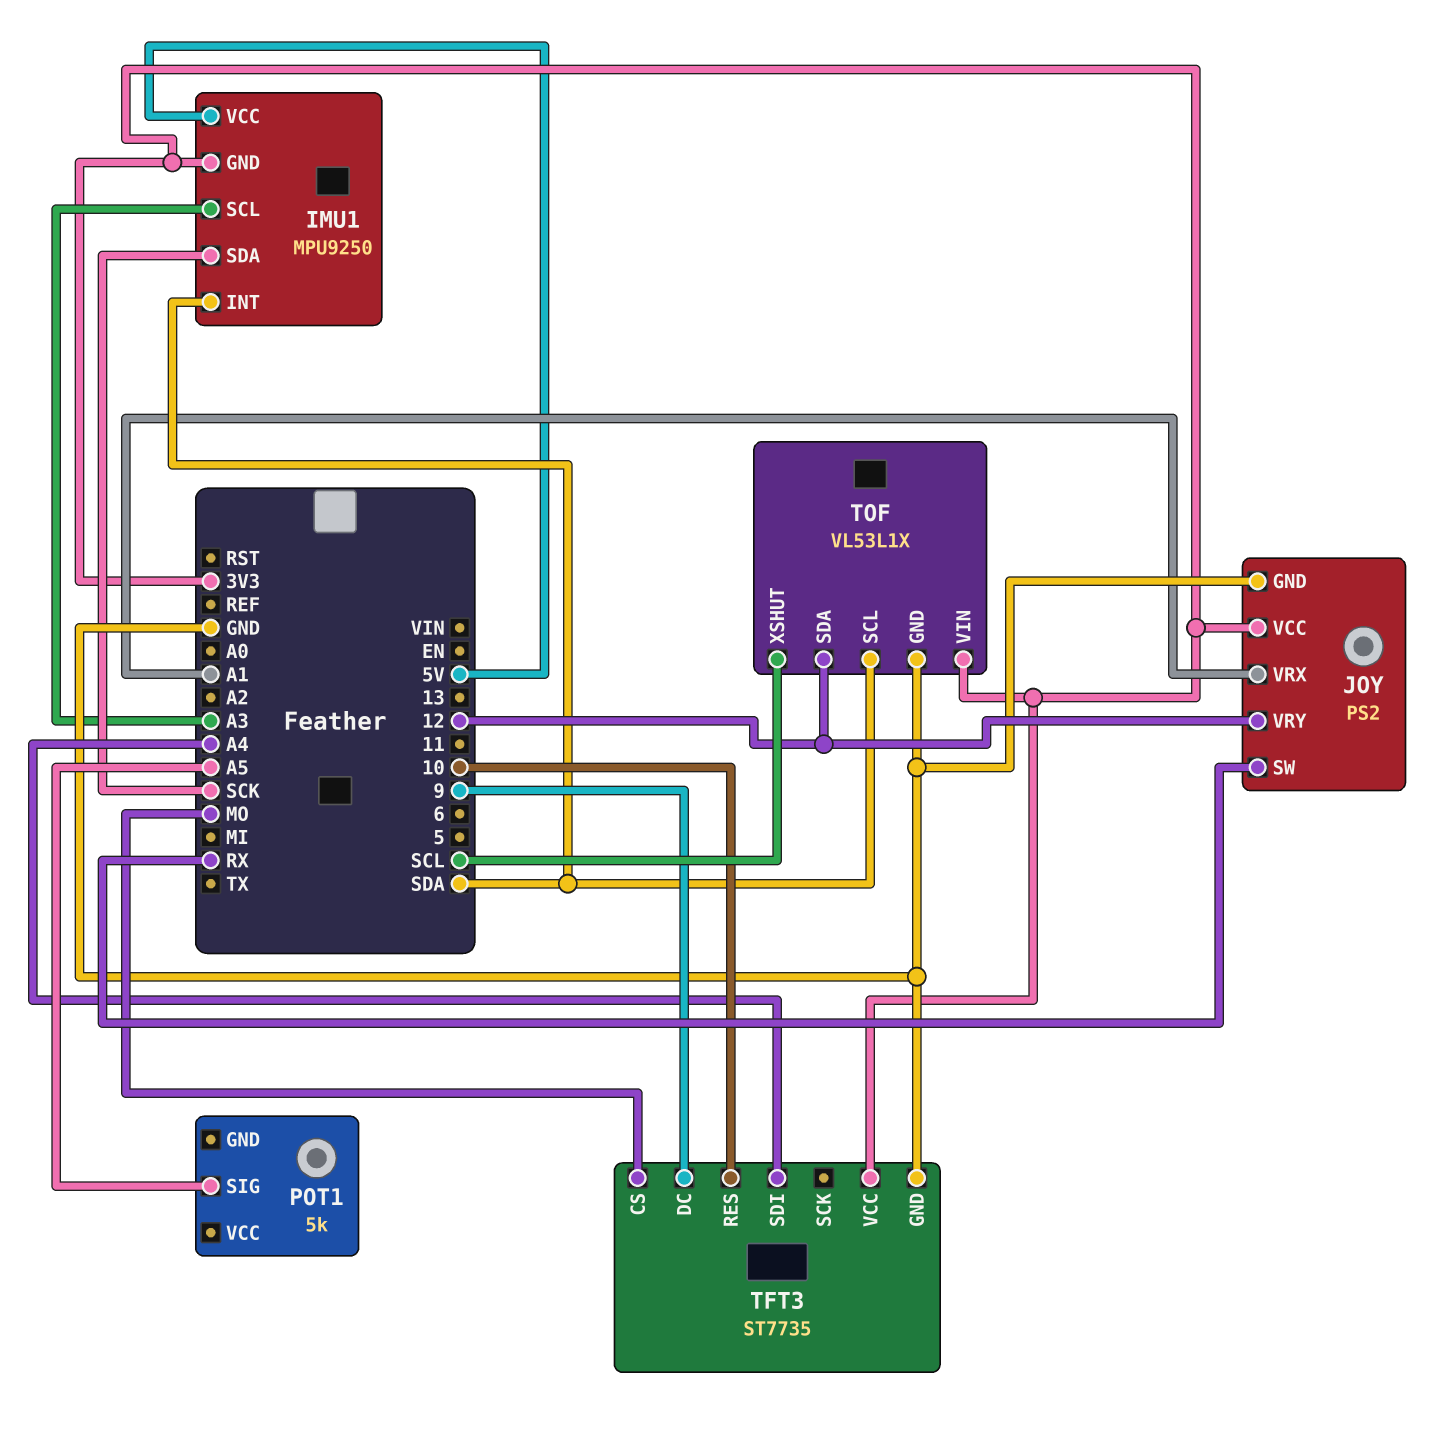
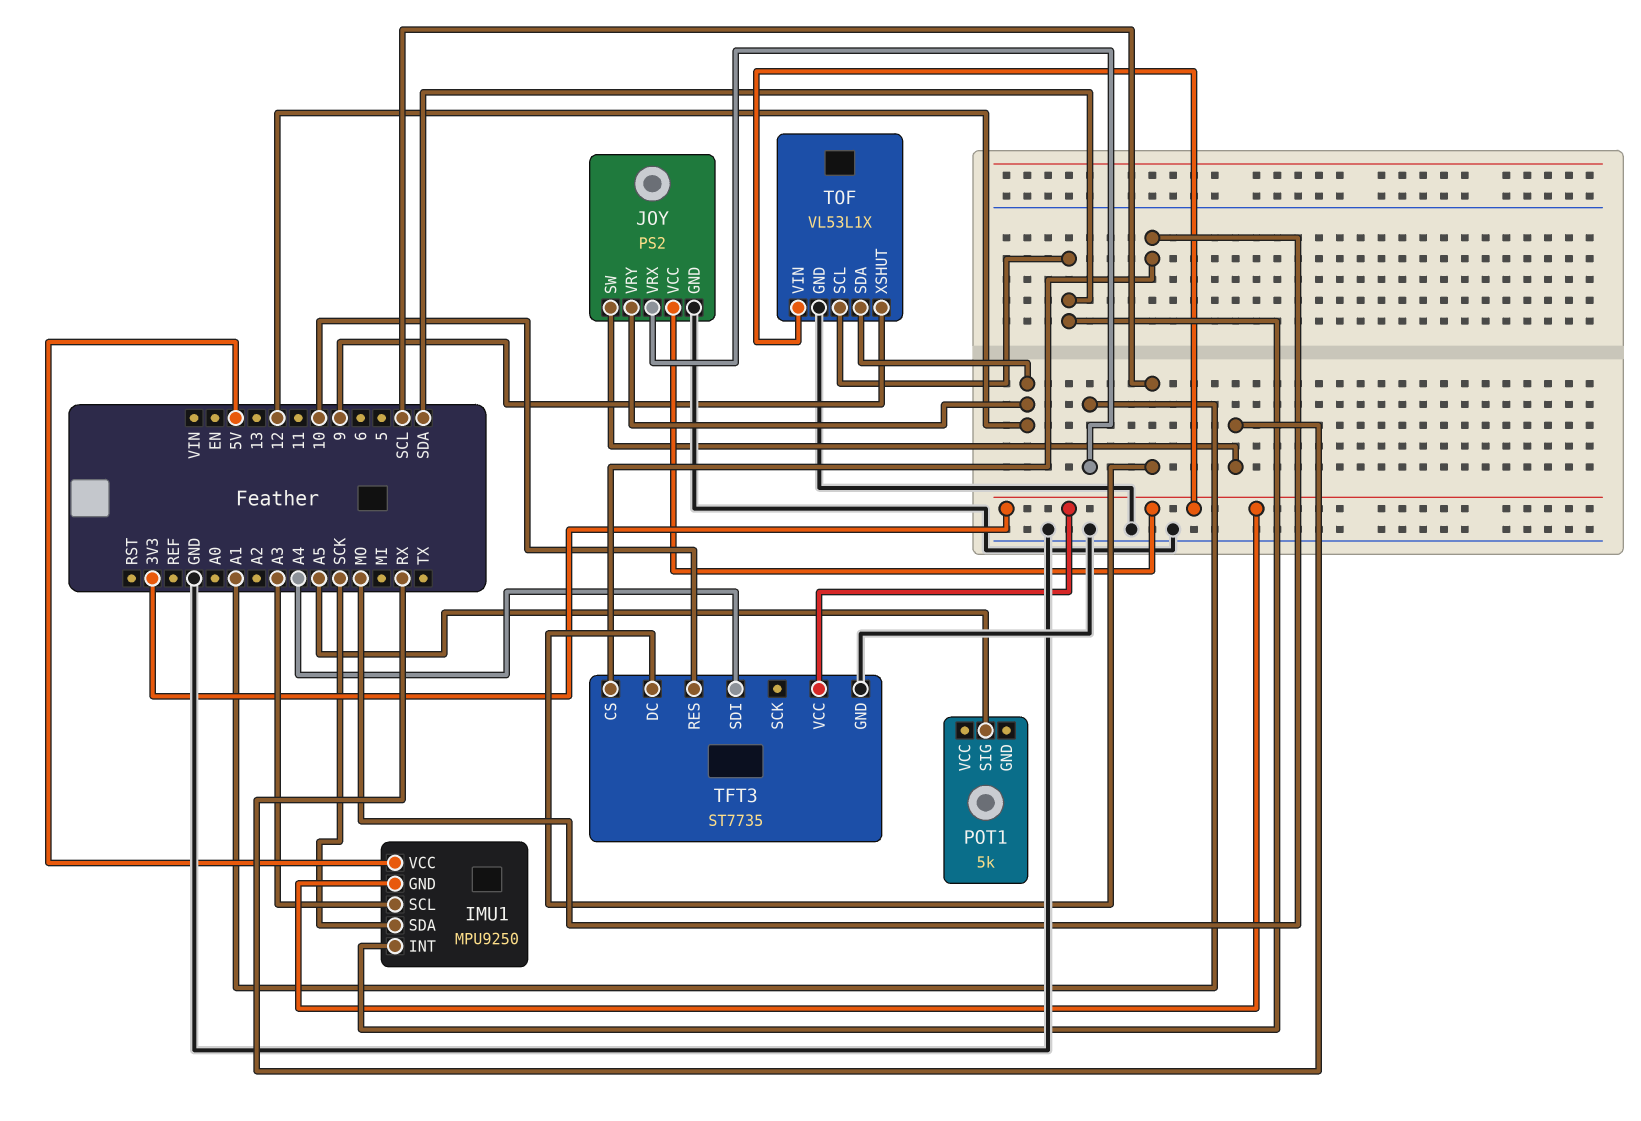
TFT3 pin DC: 9 -> SCL
TOF pin XSHUT: SCL -> 9

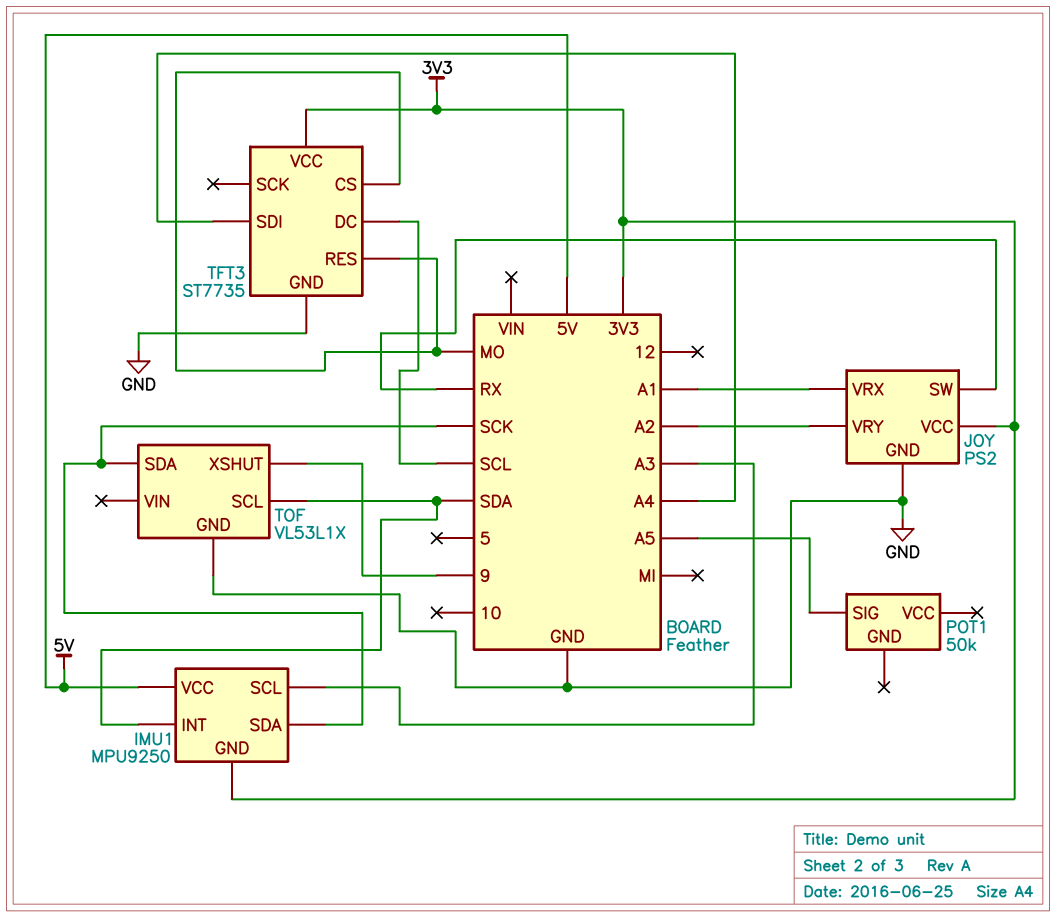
JOY pin VRY: 12 -> A2
POT1: 5k -> 50k
TFT3 pin RES: 10 -> MO
TOF pin SDA: 12 -> SCK
TOF pin VIN: 3V3 -> none

